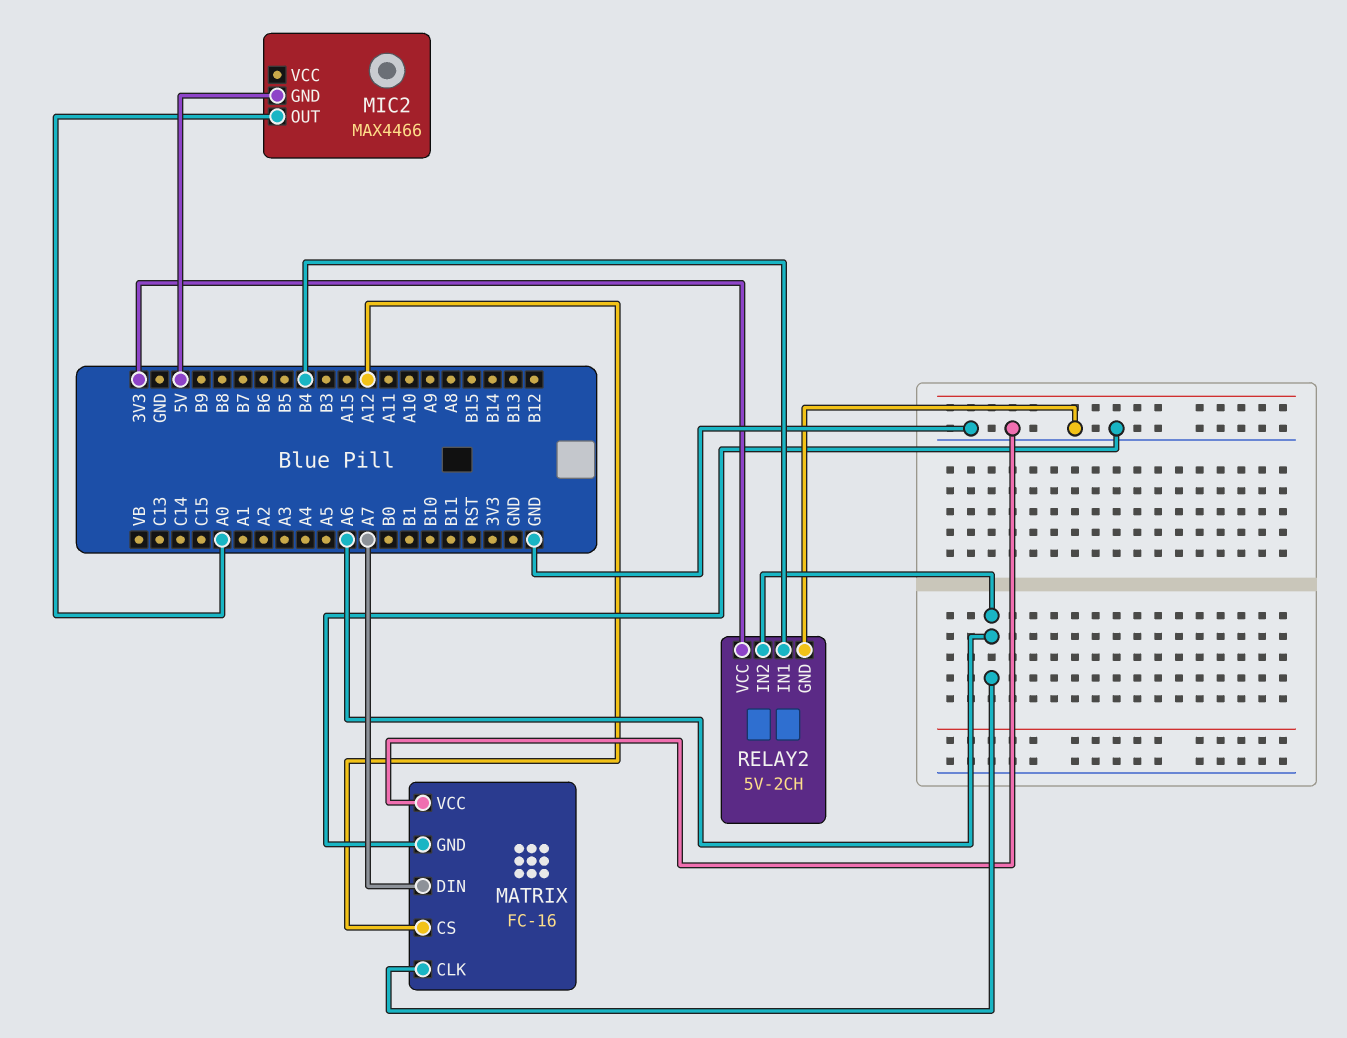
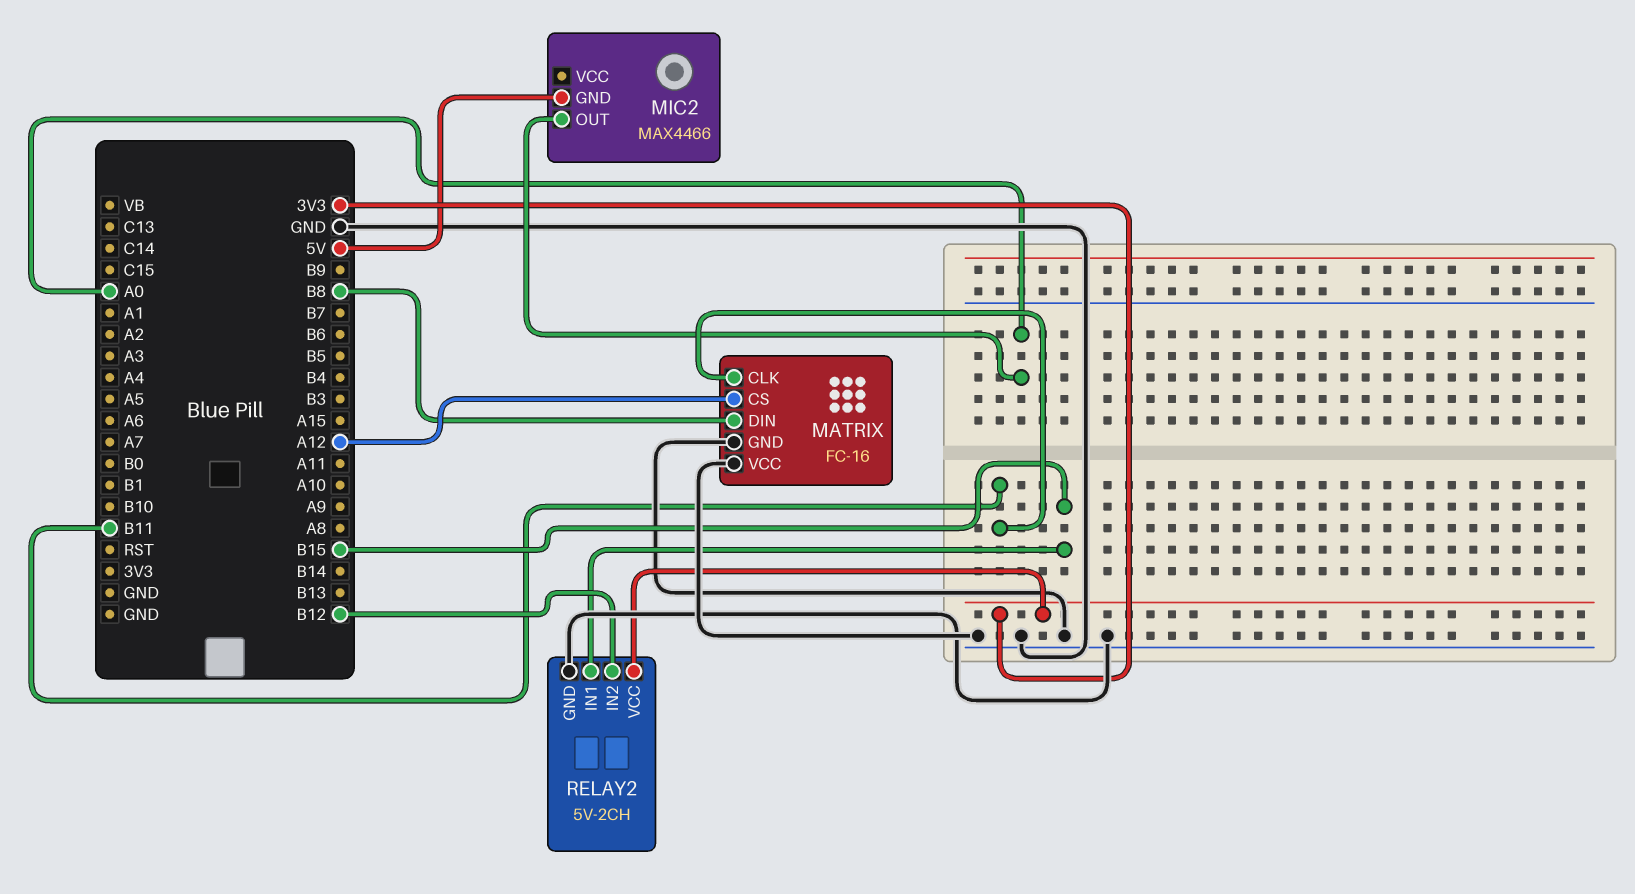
MATRIX pin CLK: A6 -> B11
MATRIX pin DIN: A7 -> B8
RELAY2 pin IN1: B4 -> B15
RELAY2 pin IN2: A6 -> B12

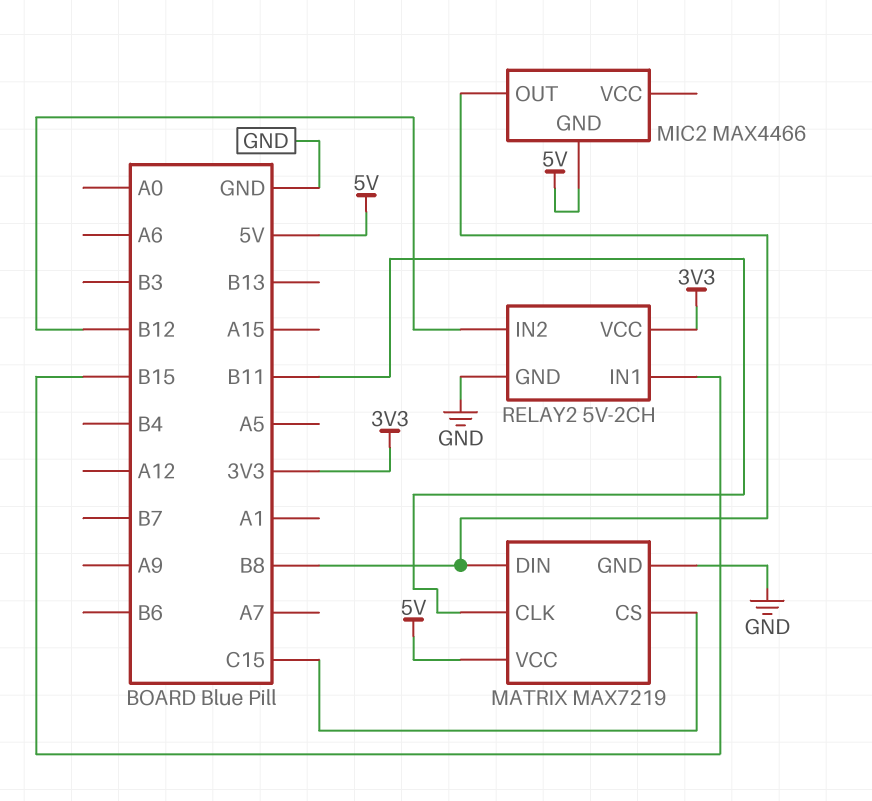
MATRIX: FC-16 -> MAX7219
MATRIX pin CS: A12 -> C15
MATRIX pin VCC: GND -> 5V
MIC2 pin OUT: A0 -> B8

